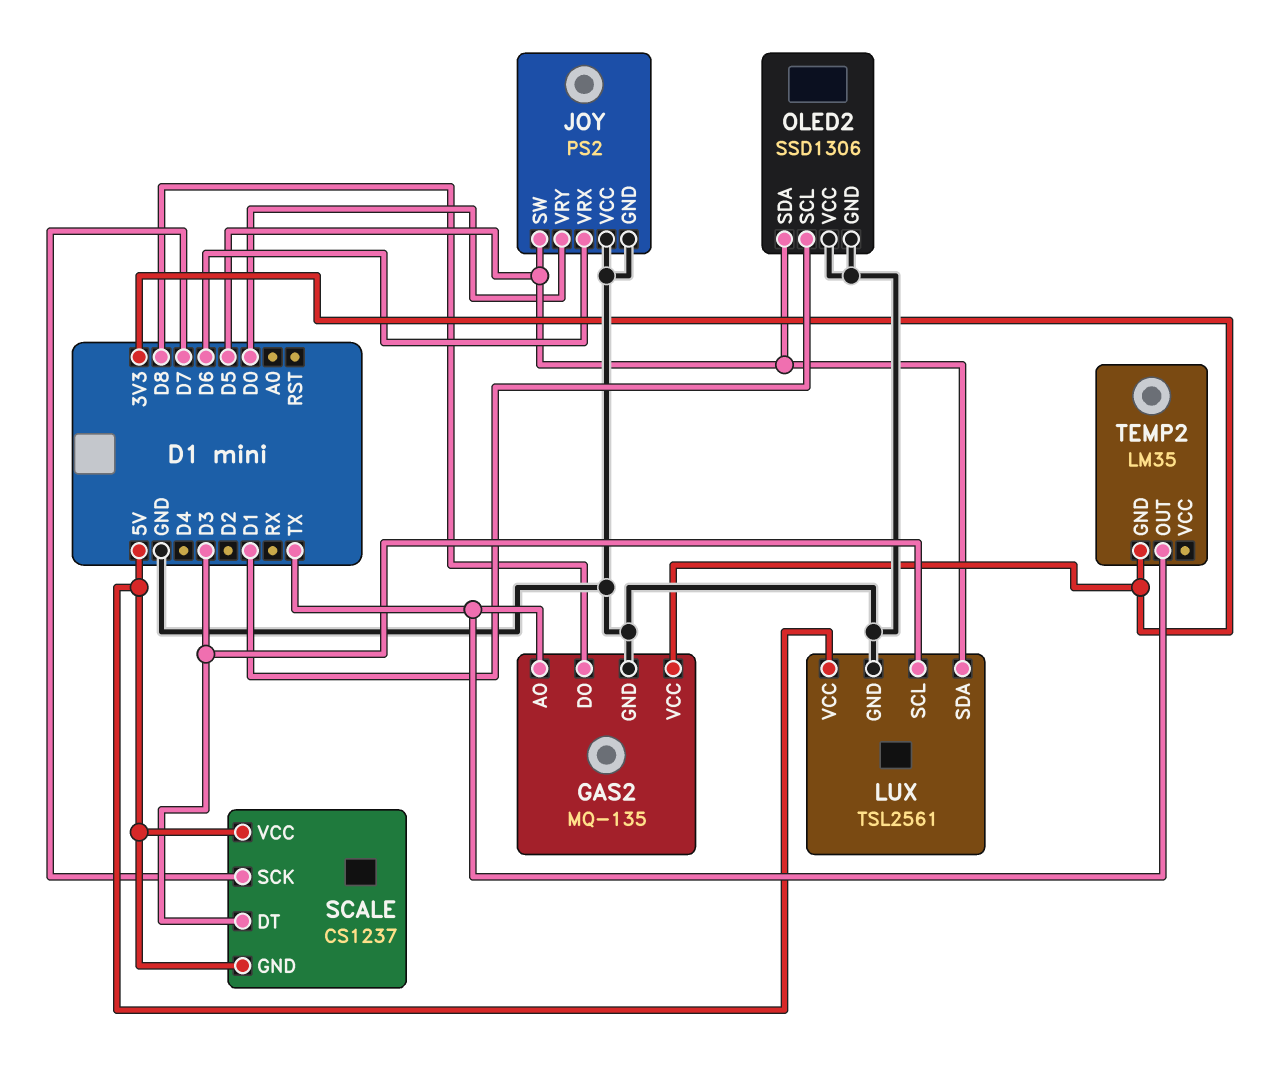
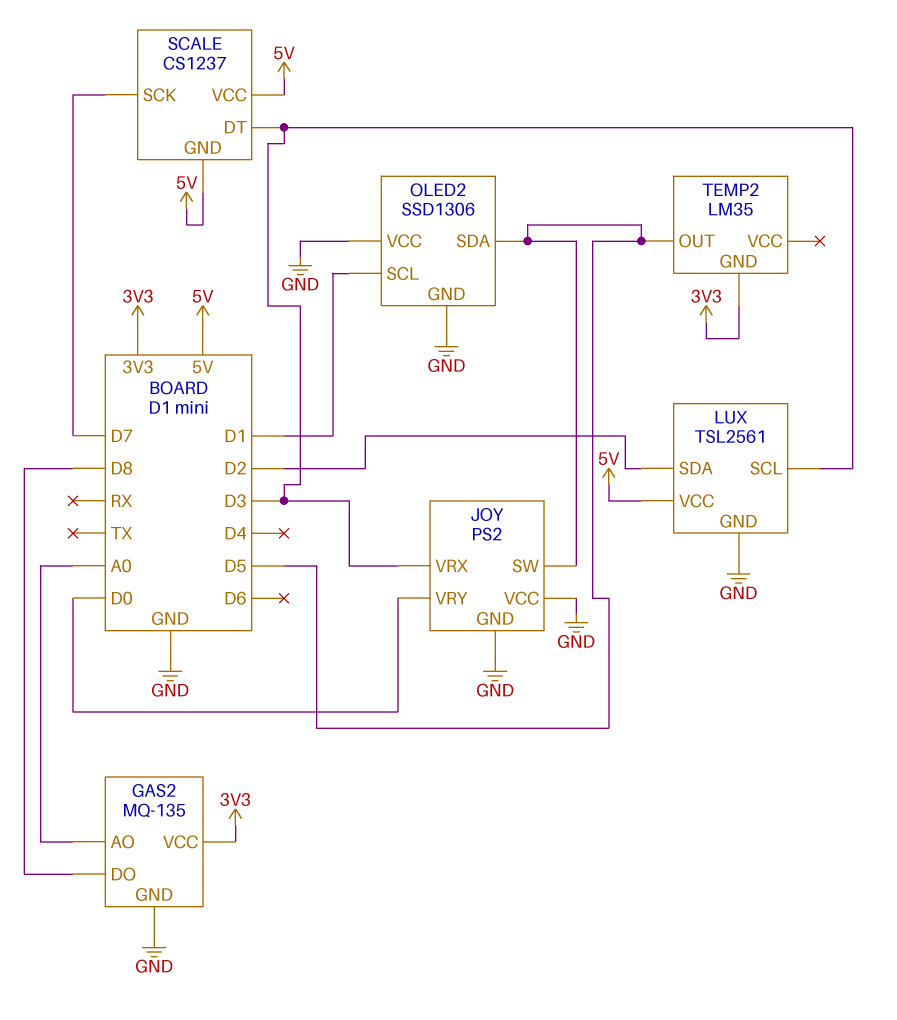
GAS2 pin AO: TX -> A0
JOY pin VRX: D6 -> D3
LUX pin SDA: D5 -> D2
TEMP2 pin OUT: TX -> D5

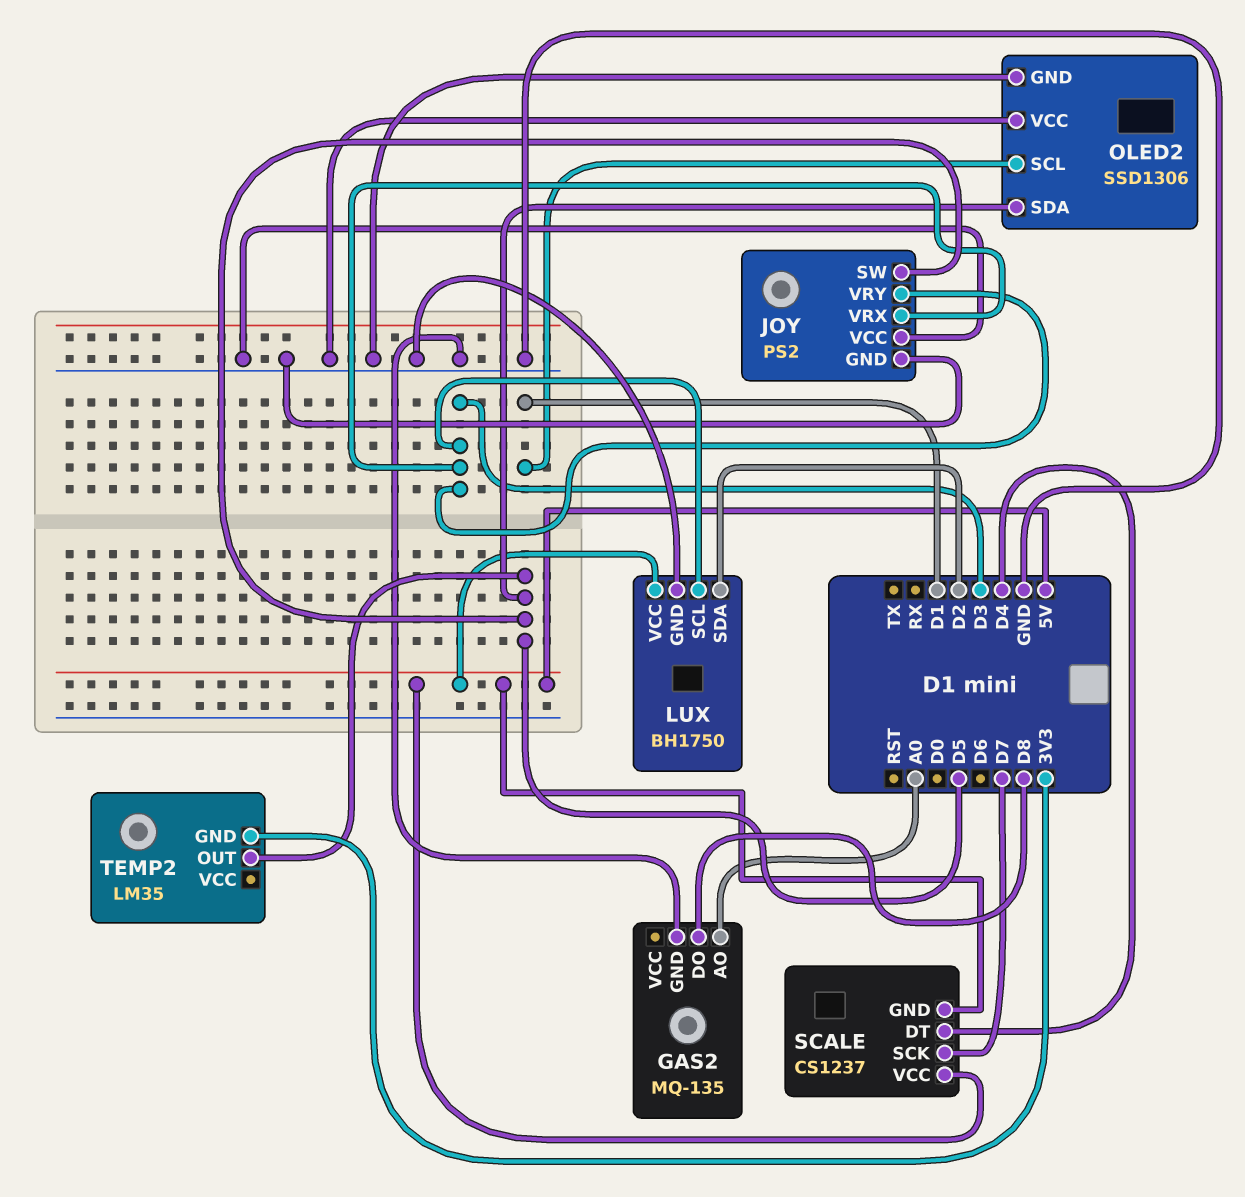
GAS2 pin VCC: 3V3 -> none
JOY pin VRY: D0 -> D3
LUX: TSL2561 -> BH1750
SCALE pin DT: D3 -> D4

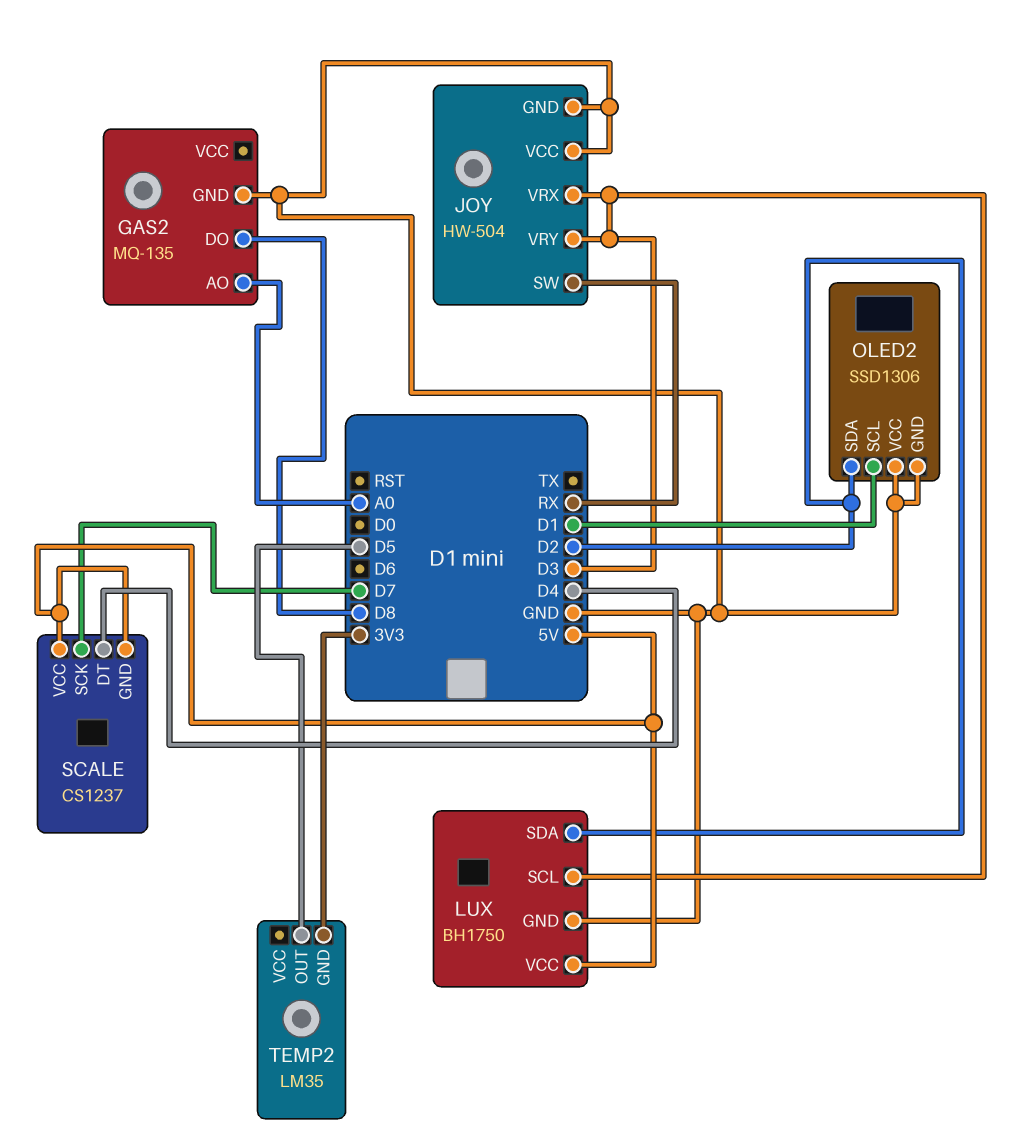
JOY: PS2 -> HW-504
JOY pin SW: D5 -> RX
OLED2 pin SDA: D5 -> D2

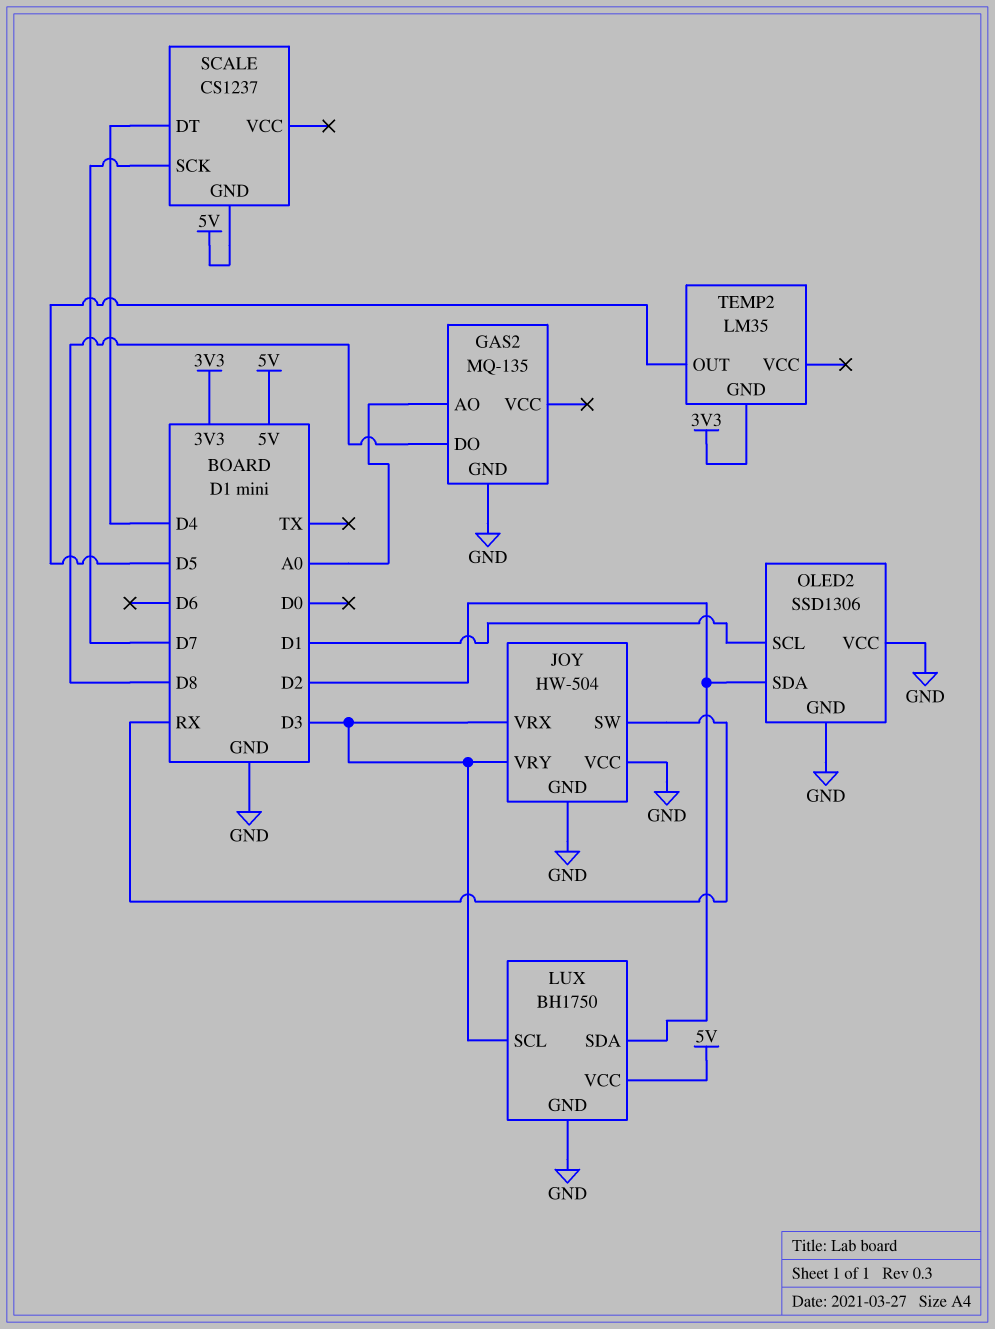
SCALE pin VCC: 5V -> none

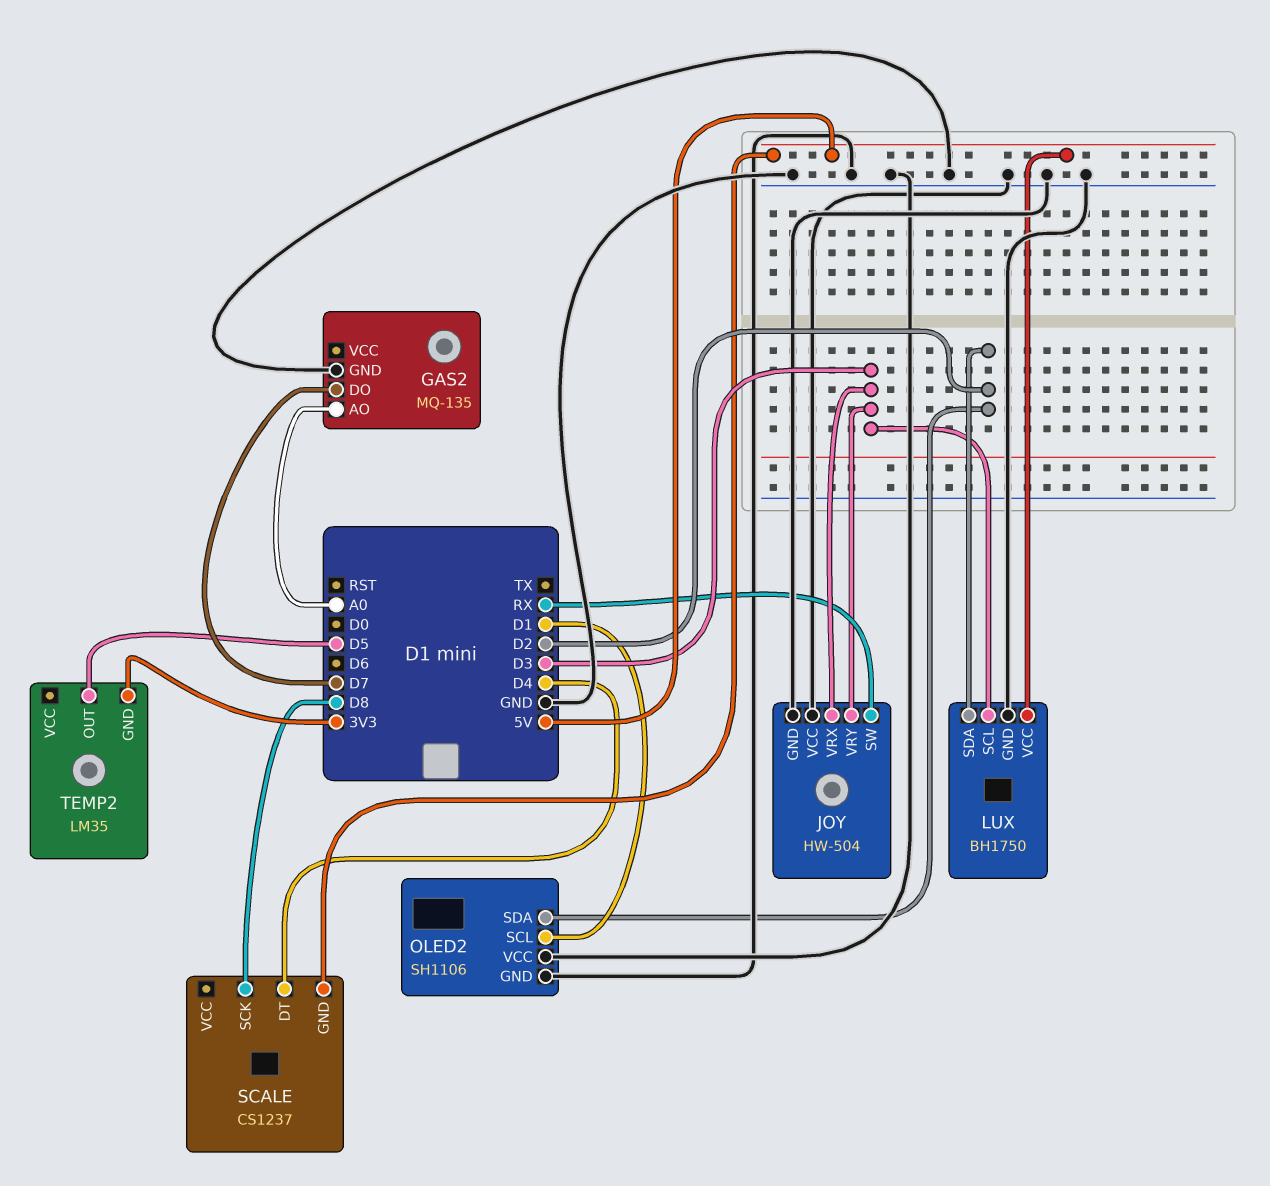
GAS2 pin DO: D8 -> D7
OLED2: SSD1306 -> SH1106
SCALE pin SCK: D7 -> D8

